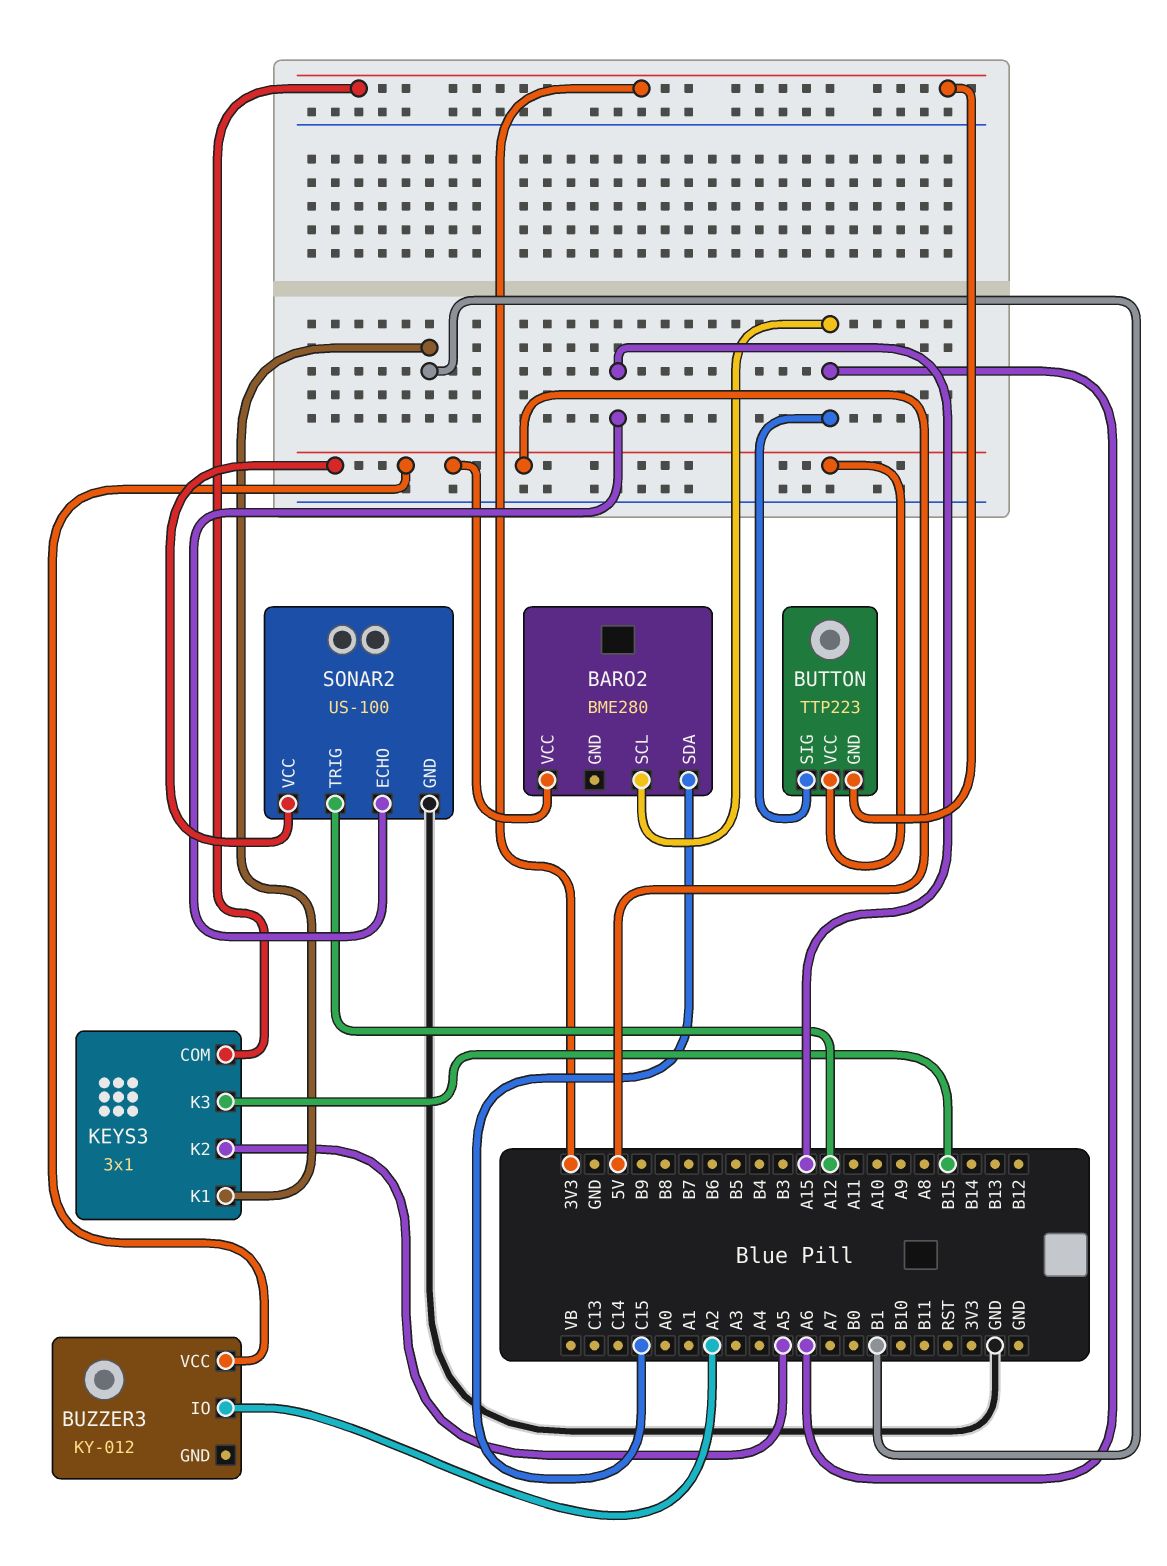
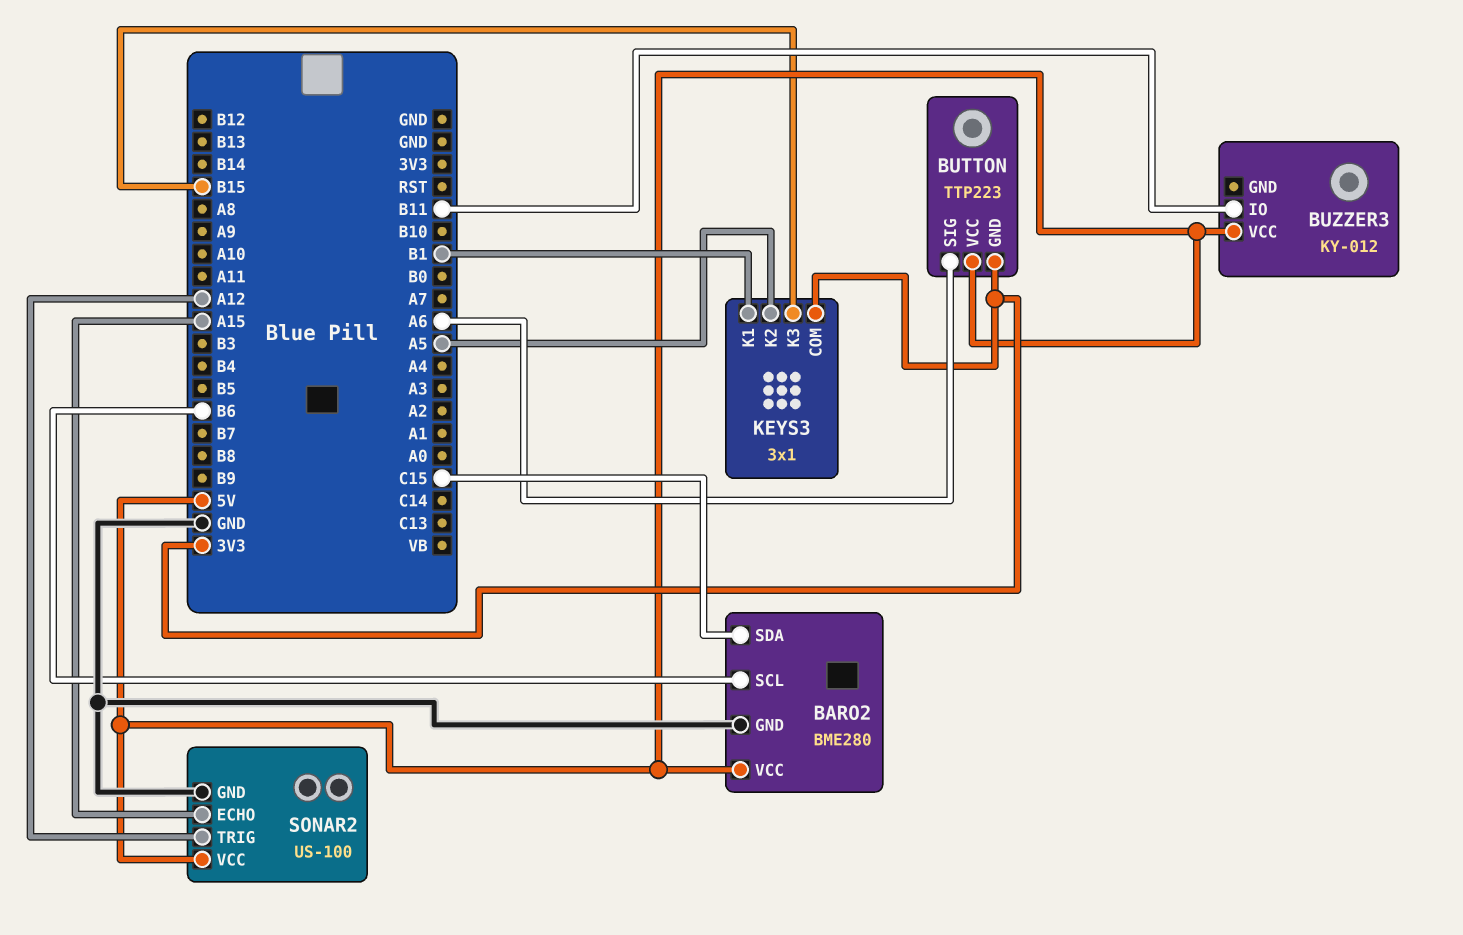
BARO2 pin GND: none -> GND
BARO2 pin SCL: A6 -> B6
BUZZER3 pin IO: A2 -> B11

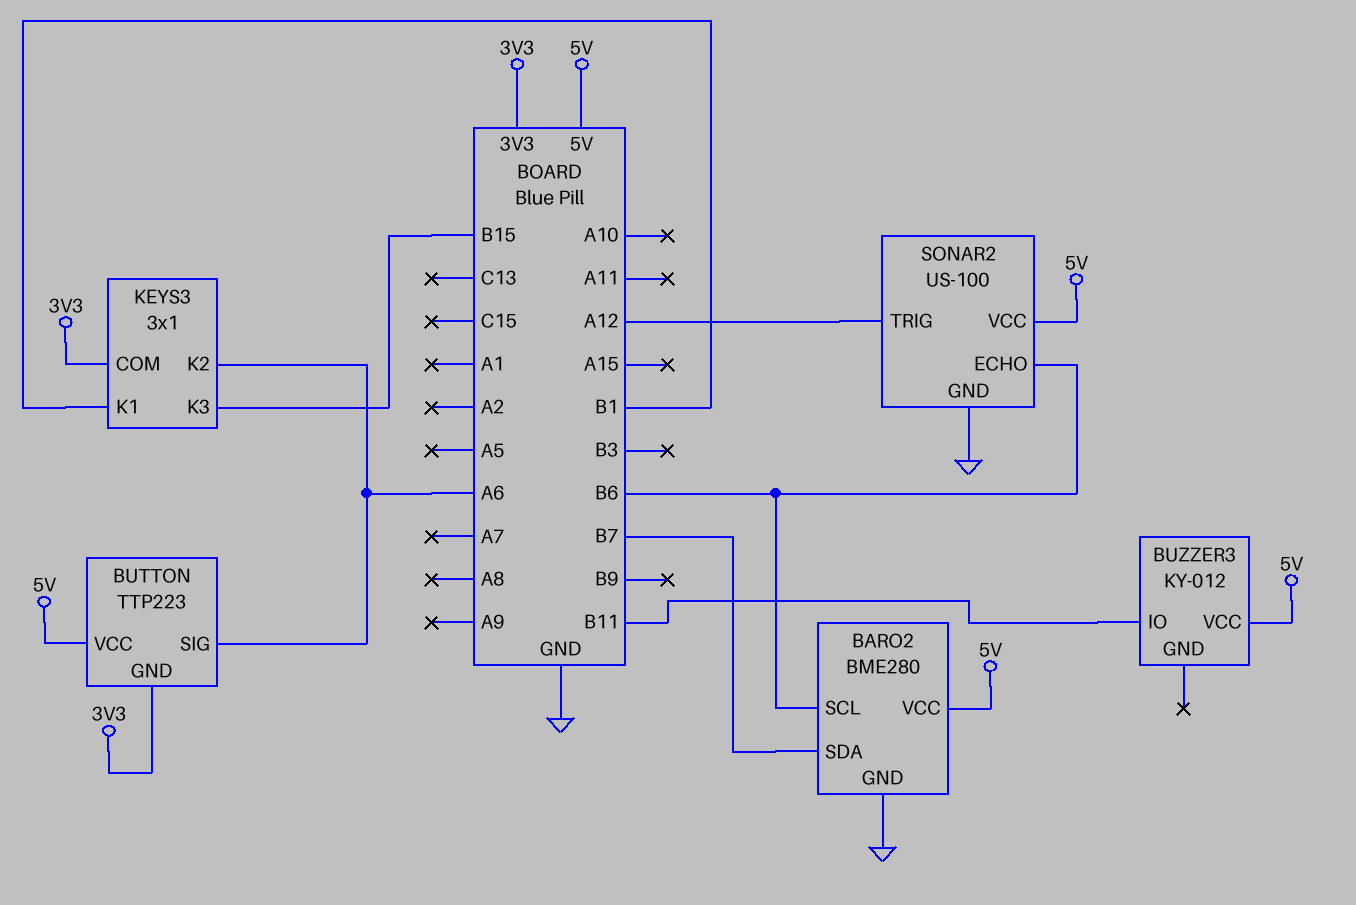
BARO2 pin SDA: C15 -> B7
KEYS3 pin K2: A5 -> A6
SONAR2 pin ECHO: A15 -> B6

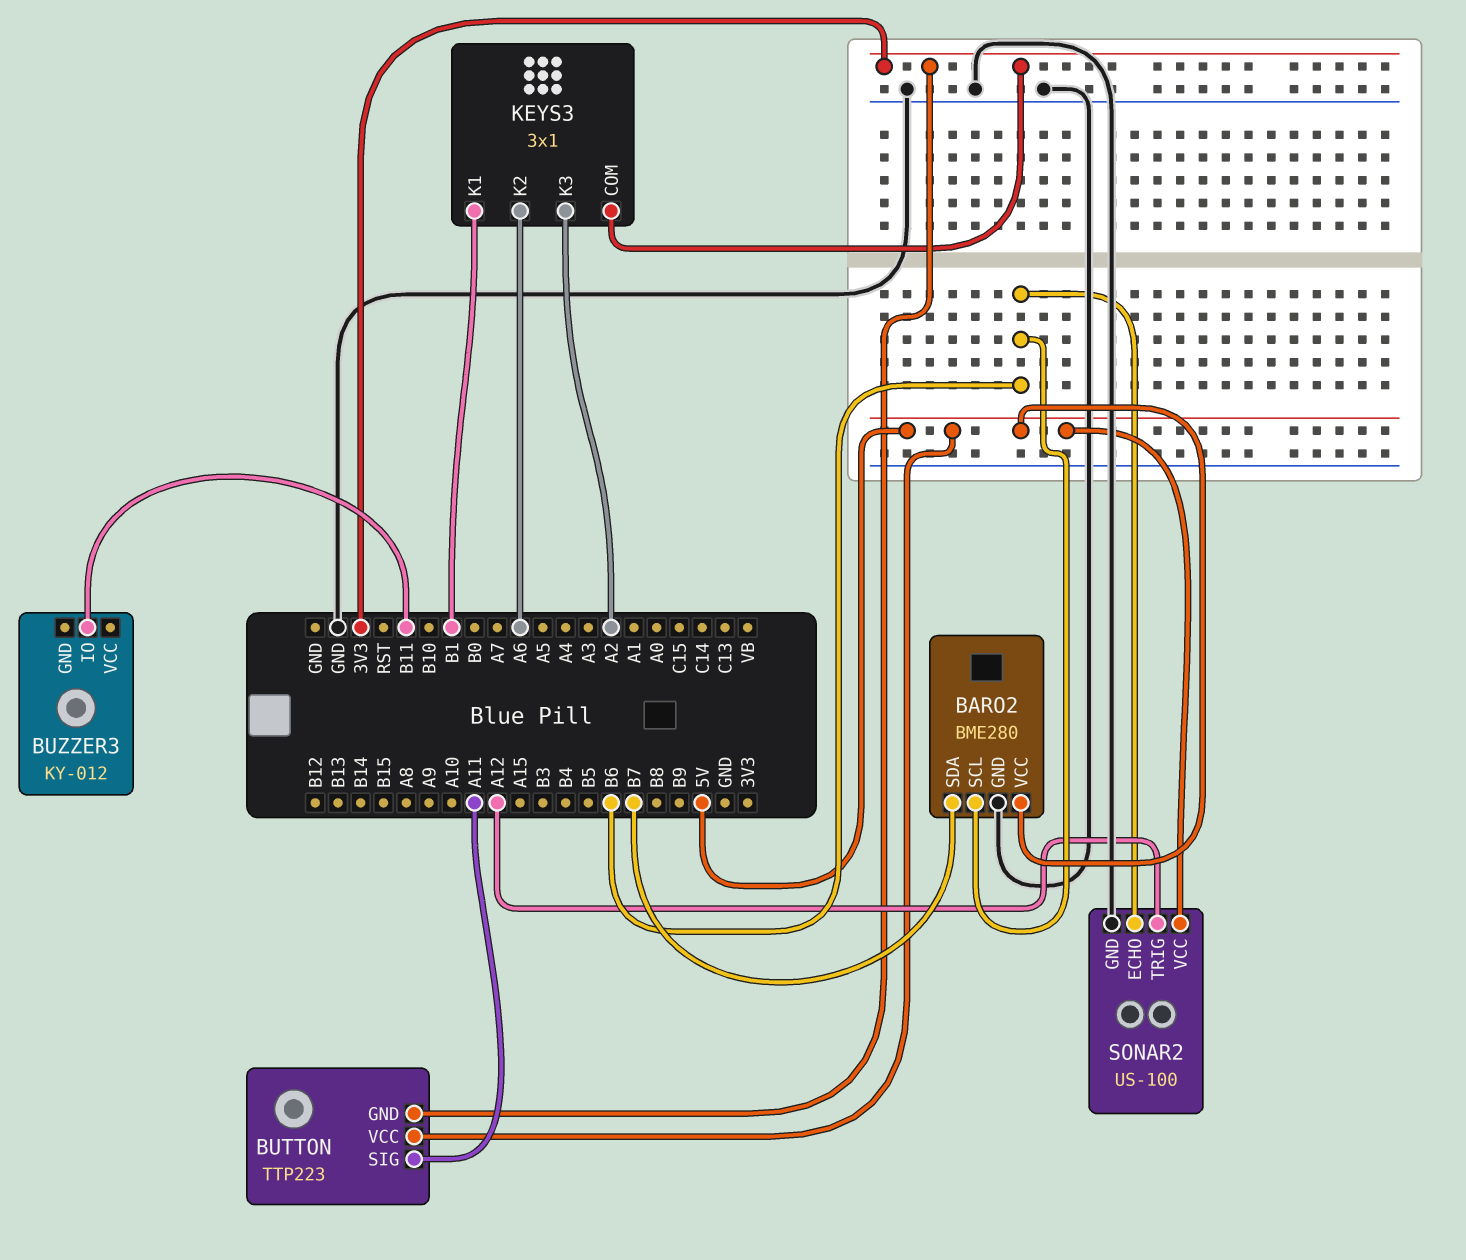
BUTTON pin SIG: A6 -> A11
BUZZER3 pin VCC: 5V -> none
KEYS3 pin K3: B15 -> A2

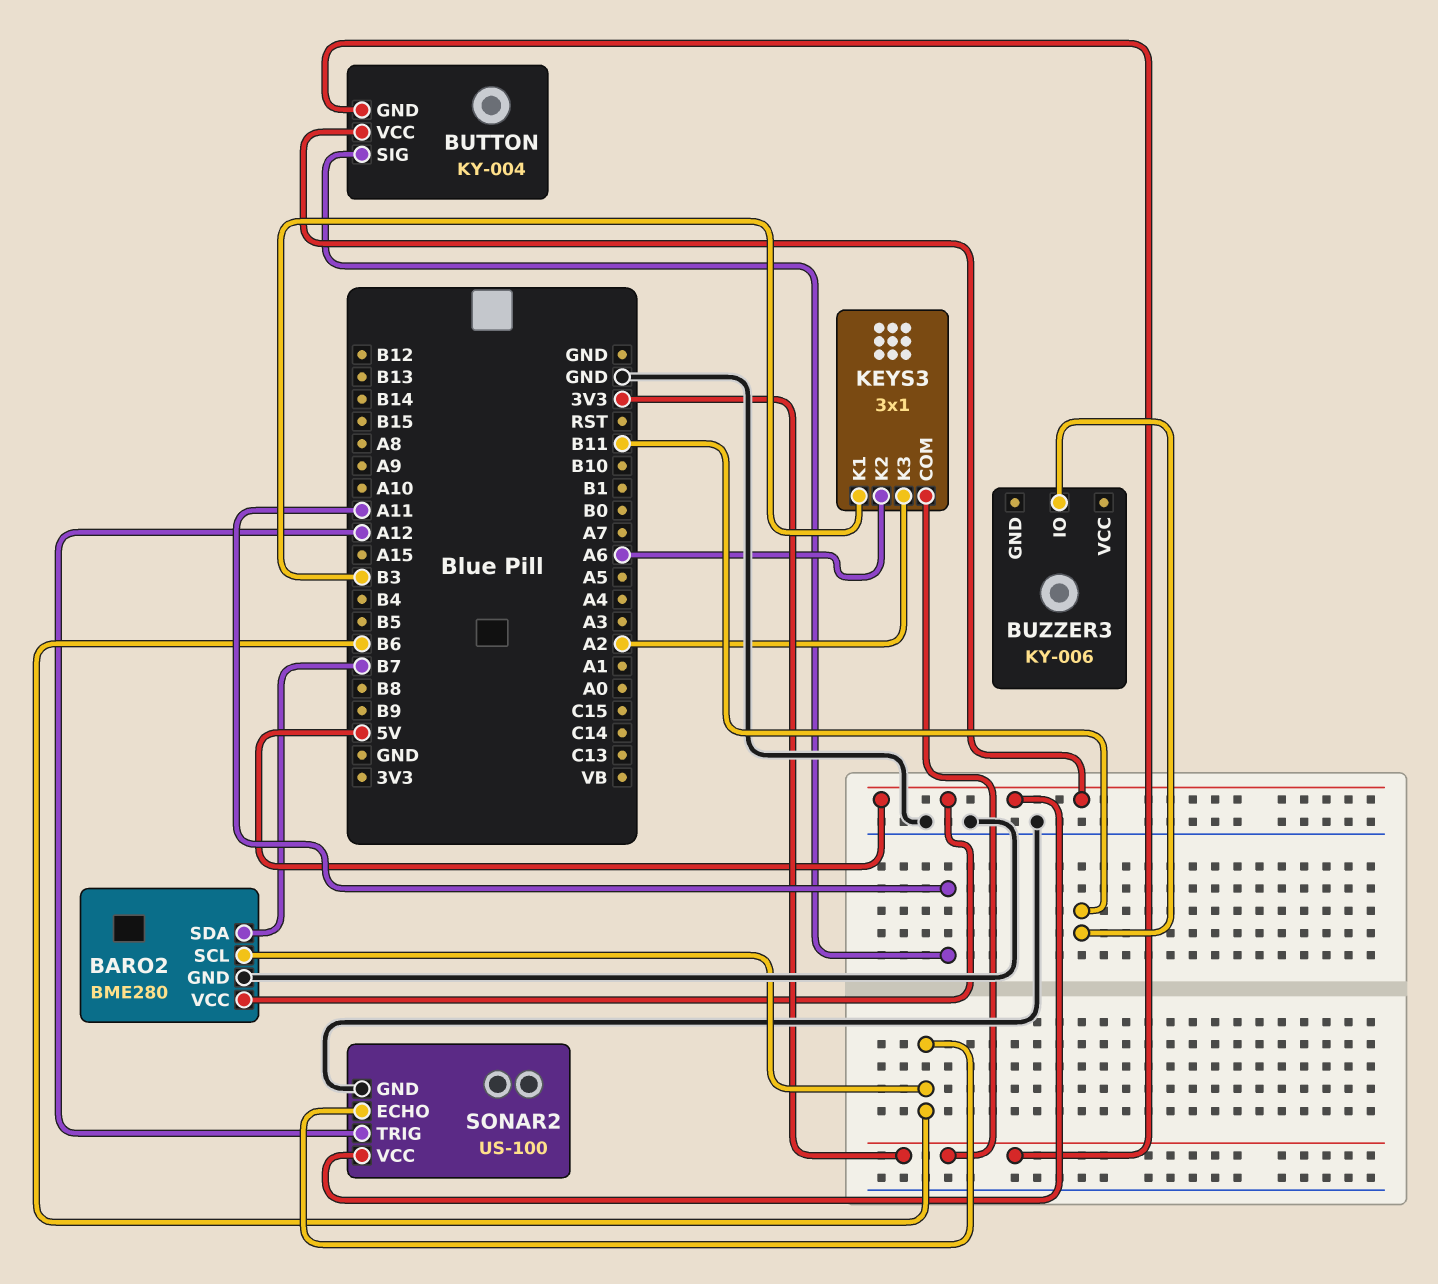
BUTTON: TTP223 -> KY-004
BUZZER3: KY-012 -> KY-006
KEYS3 pin K1: B1 -> B3

